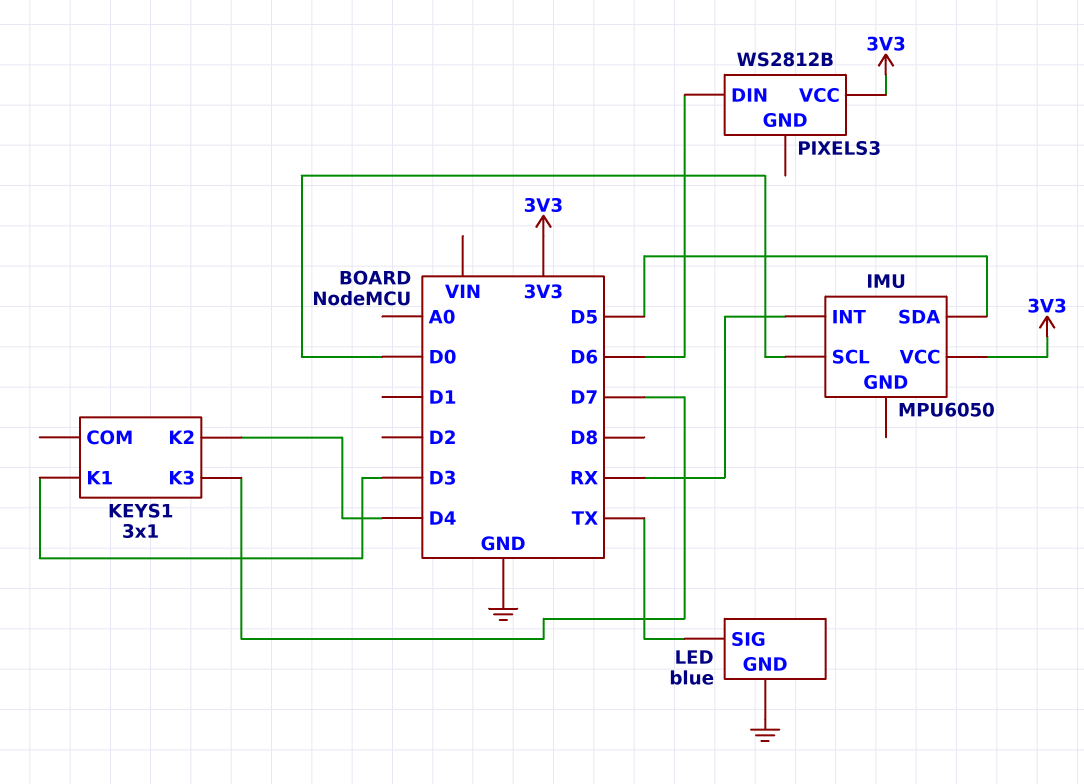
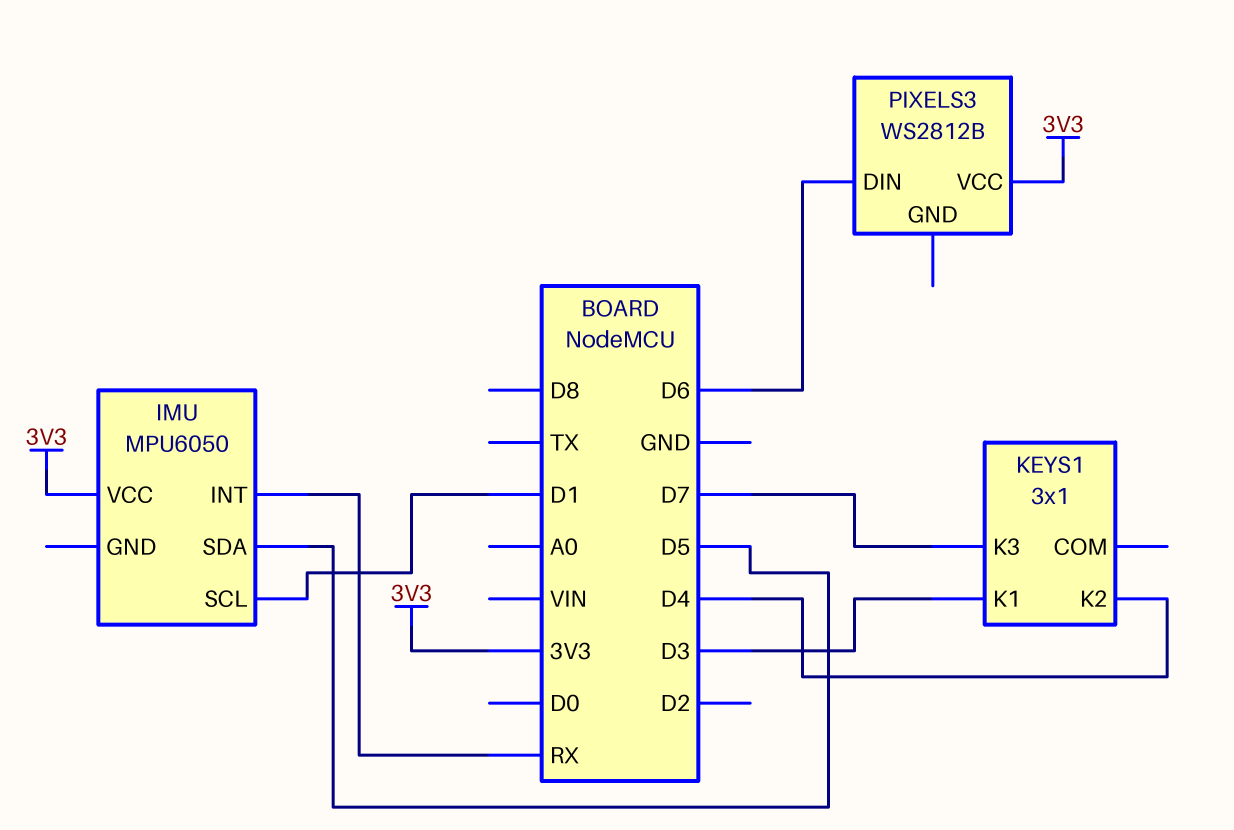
IMU pin SCL: D0 -> D1
LED: blue -> none
LED pin GND: GND -> none
LED pin SIG: TX -> none

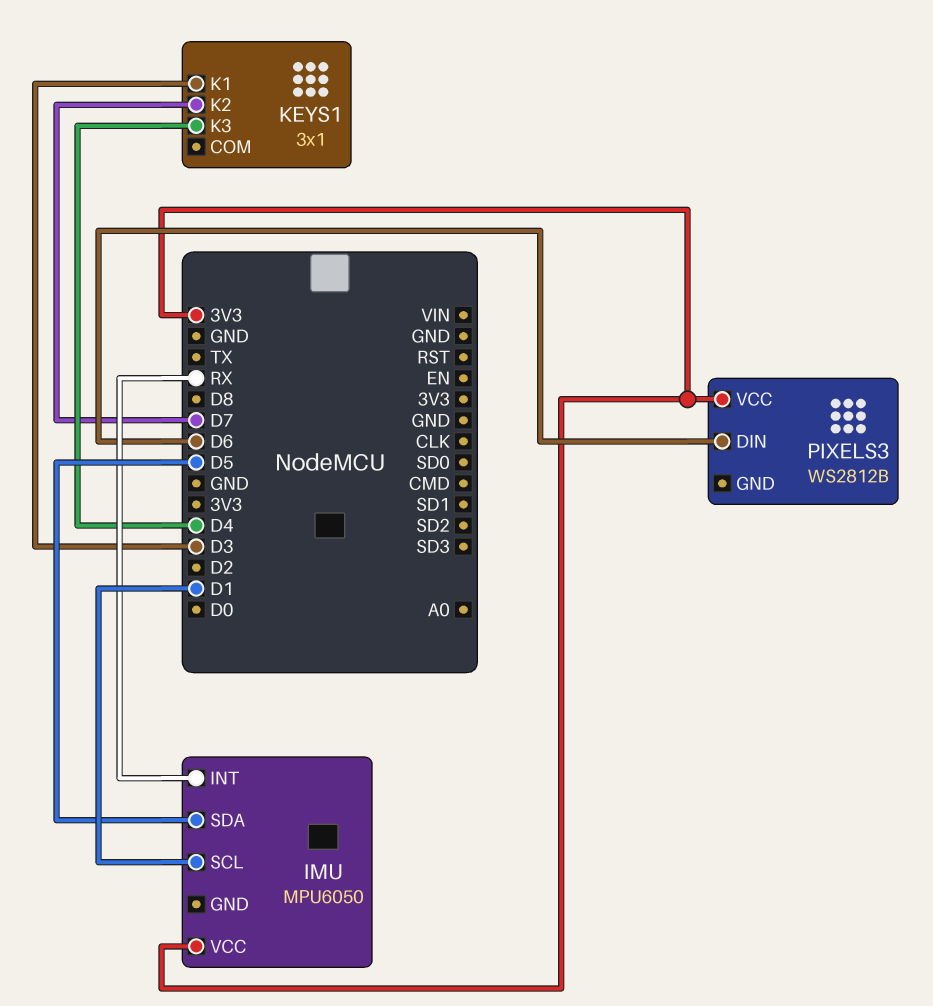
KEYS1 pin K2: D4 -> D7
KEYS1 pin K3: D7 -> D4

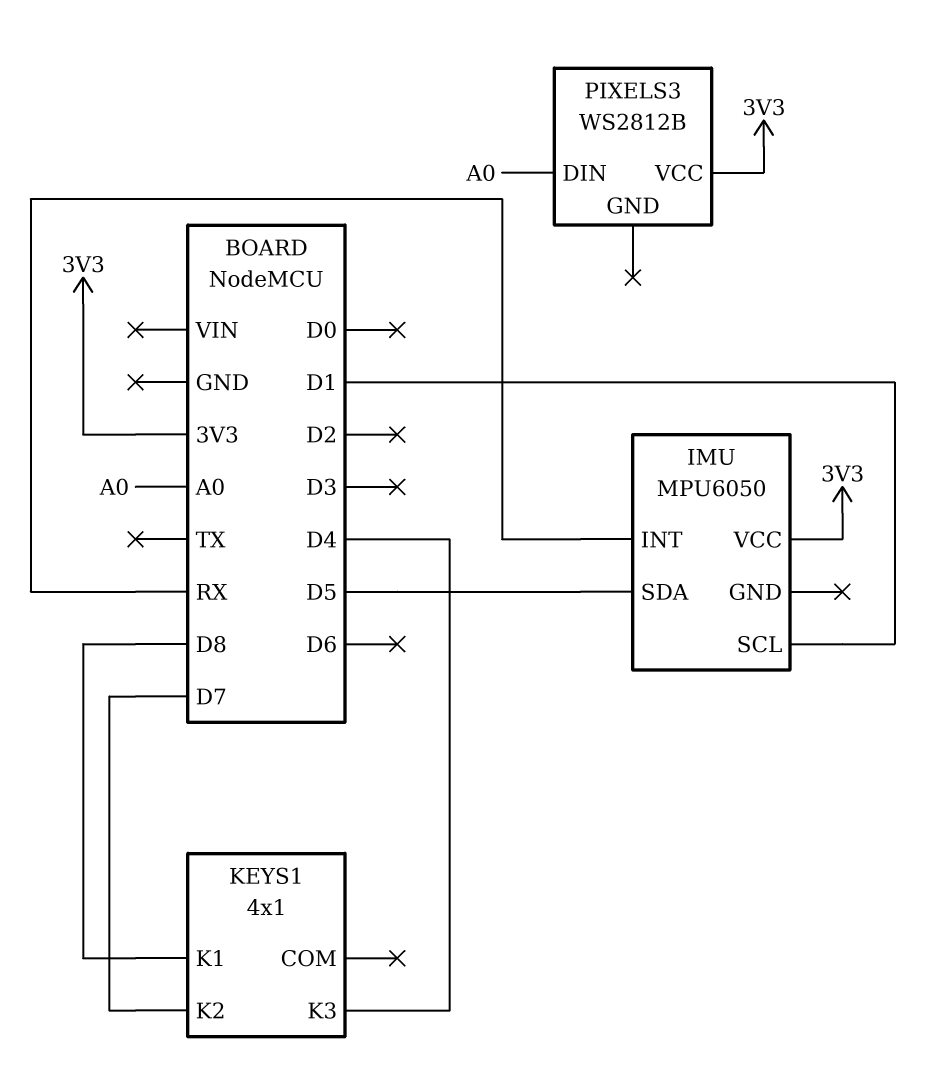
KEYS1: 3x1 -> 4x1
KEYS1 pin K1: D3 -> D8
PIXELS3 pin DIN: D6 -> A0

